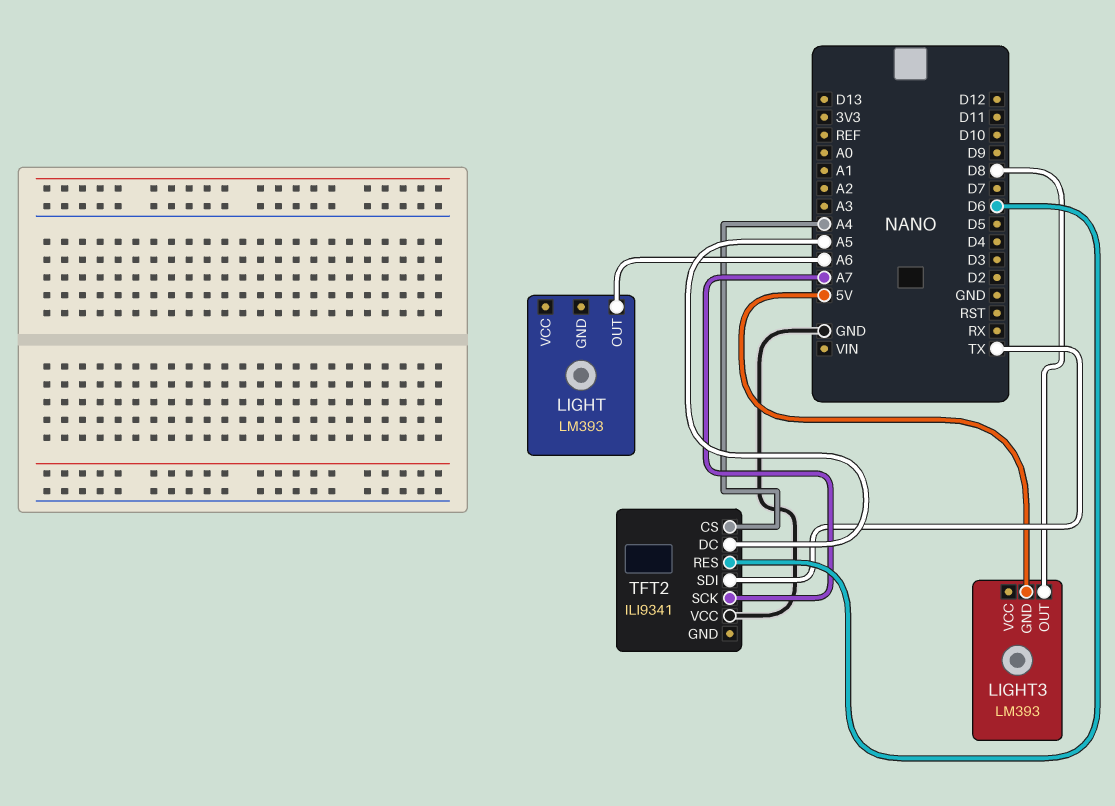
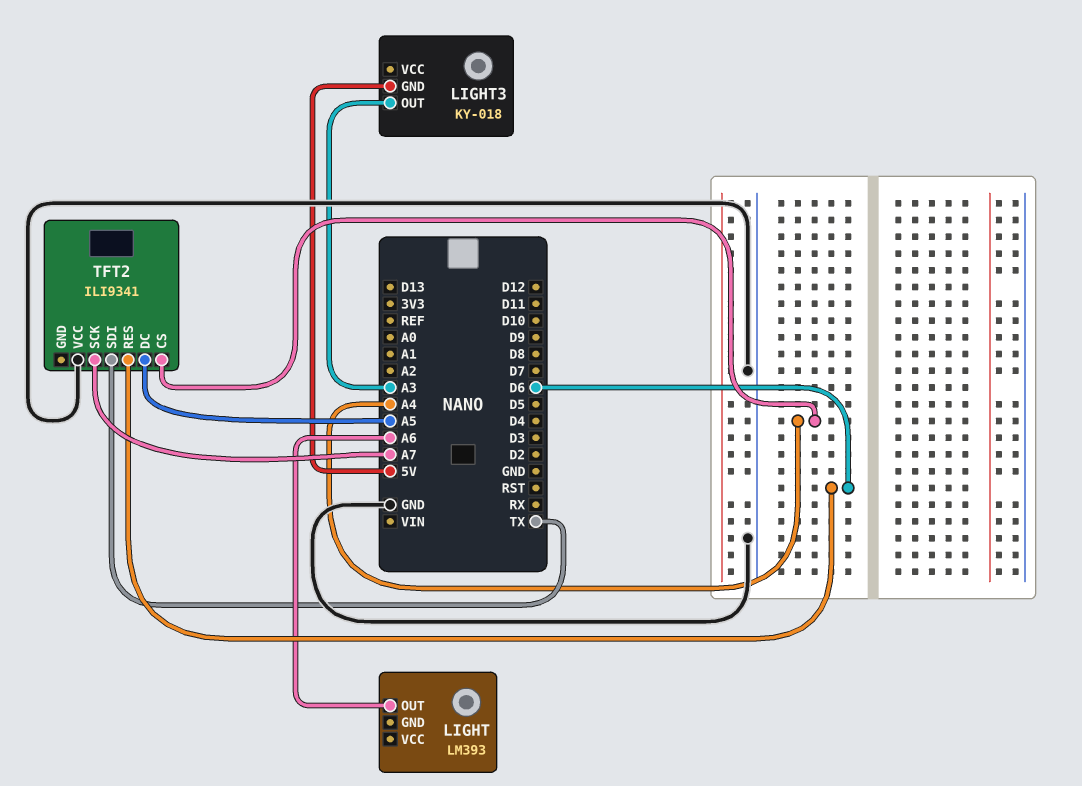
LIGHT3: LM393 -> KY-018
LIGHT3 pin OUT: D8 -> A3

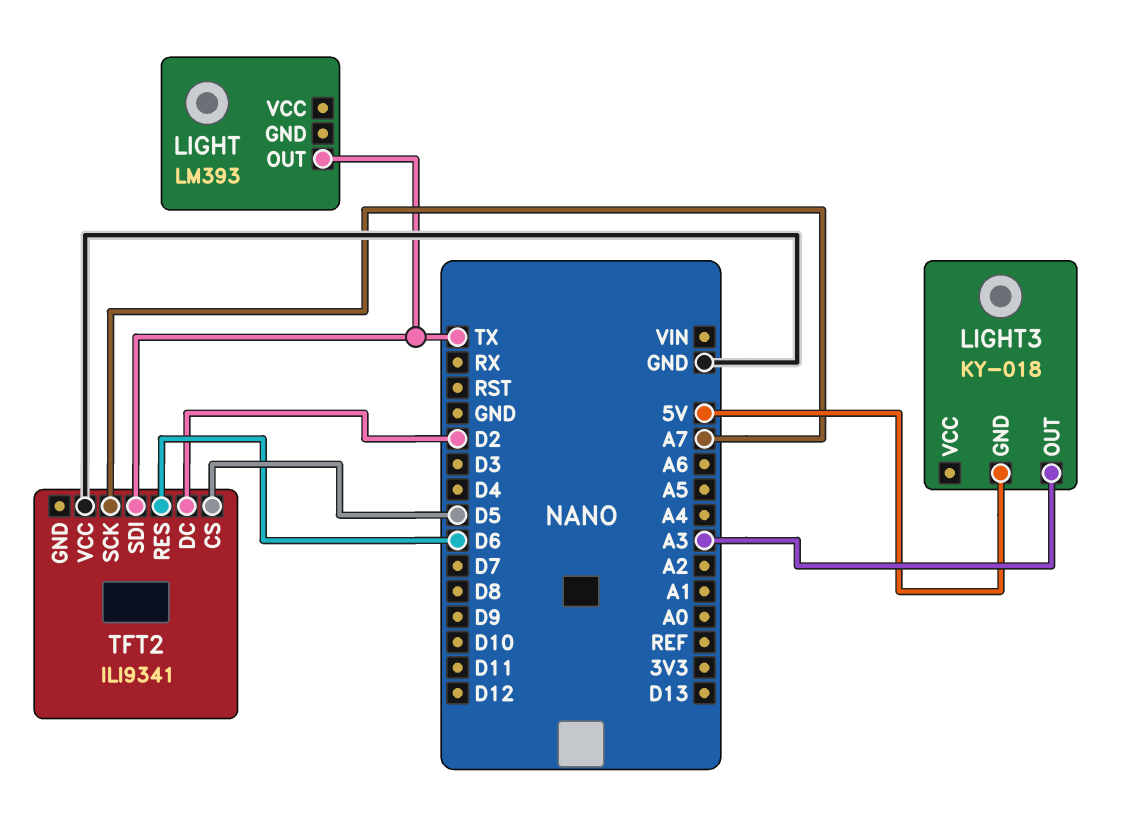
LIGHT pin OUT: A6 -> TX
TFT2 pin CS: A4 -> D5
TFT2 pin DC: A5 -> D2

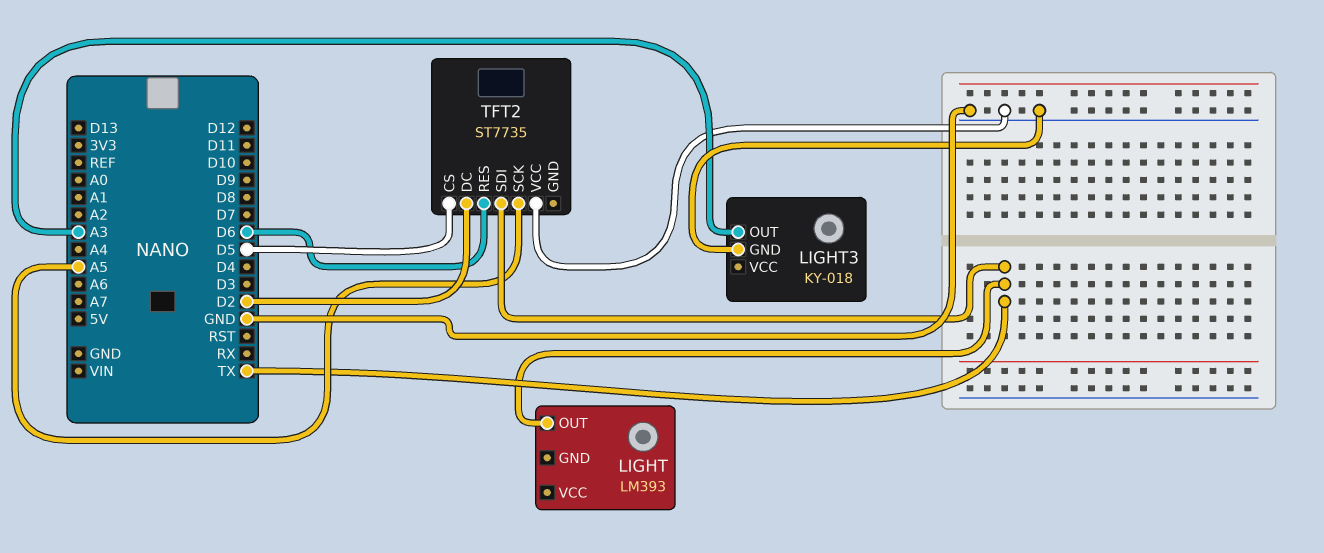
LIGHT3 pin GND: 5V -> GND
TFT2: ILI9341 -> ST7735
TFT2 pin SCK: A7 -> A5

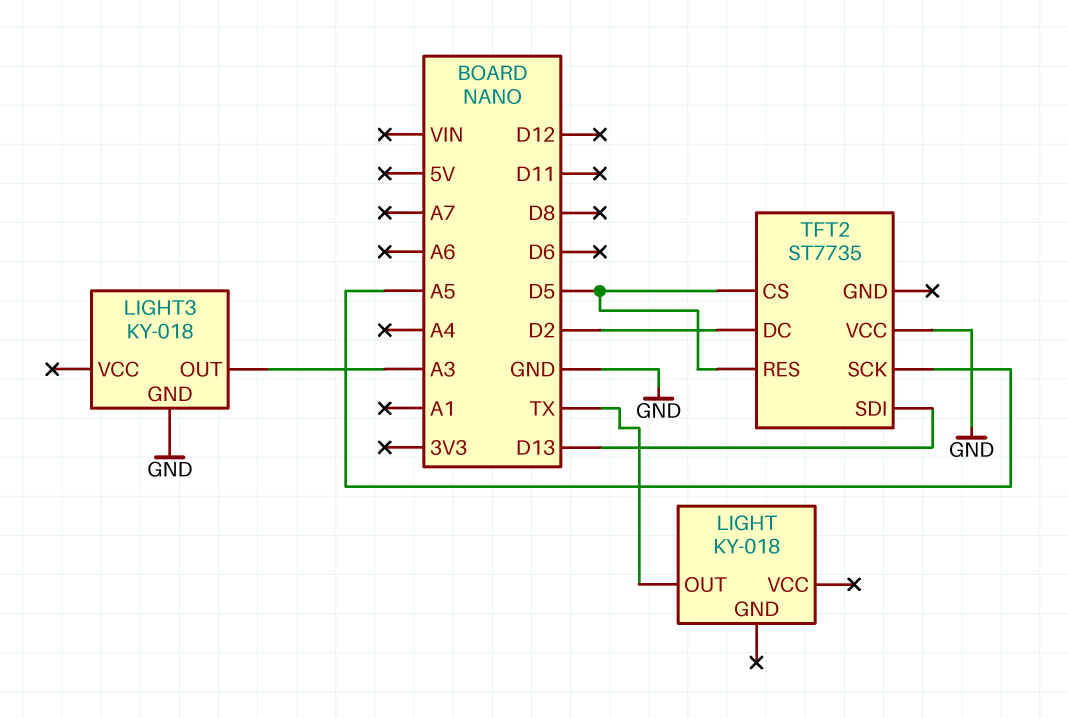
LIGHT: LM393 -> KY-018
TFT2 pin RES: D6 -> D5
TFT2 pin SDI: TX -> D13

